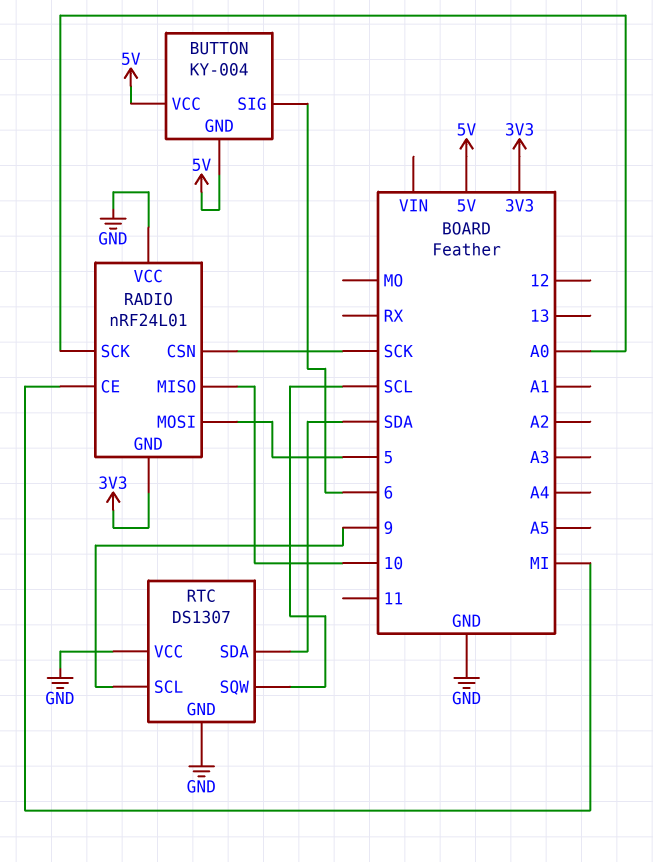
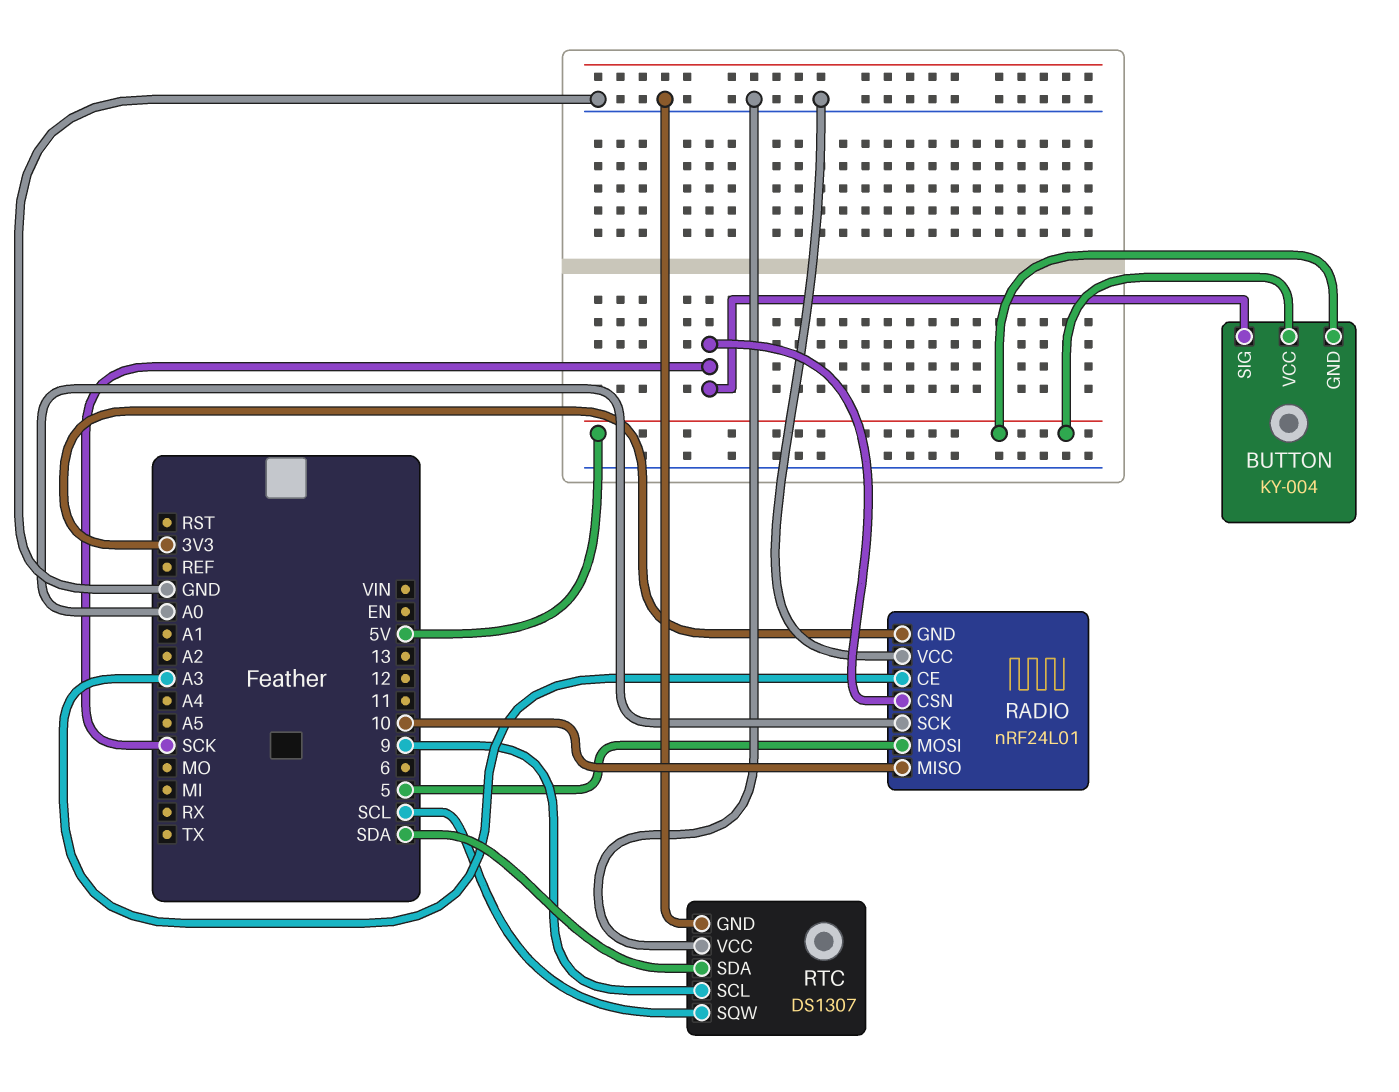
BUTTON pin SIG: 6 -> SCK
RADIO pin CE: MI -> A3

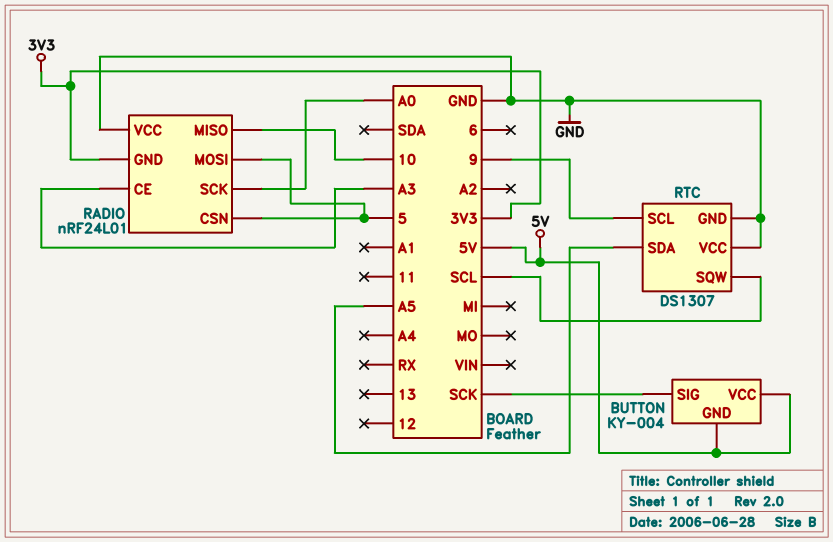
RADIO pin CSN: SCK -> 5
RTC pin SDA: SDA -> A5

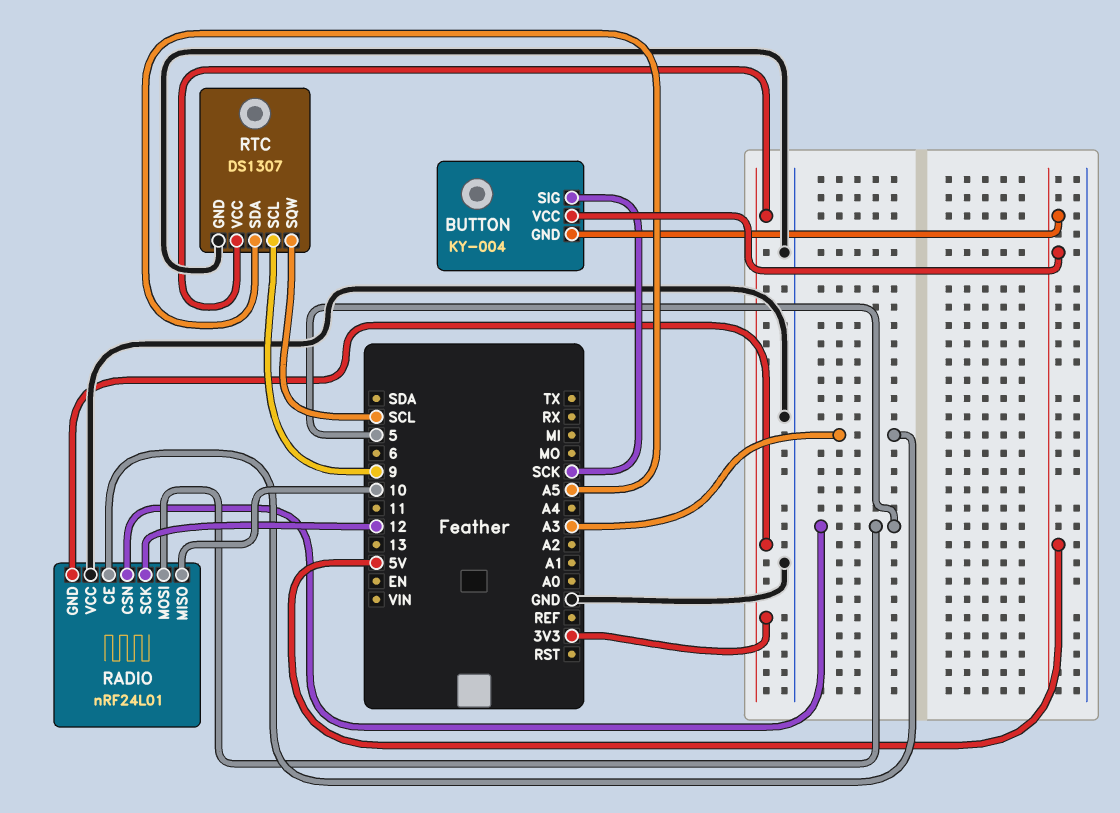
RADIO pin SCK: A0 -> 12
RTC pin VCC: GND -> 3V3

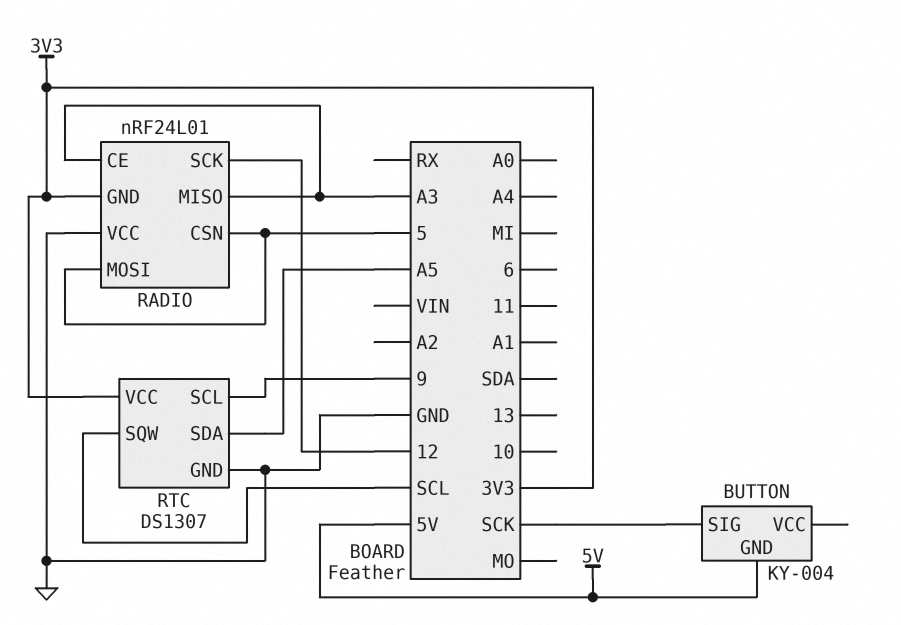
BUTTON pin VCC: 5V -> none
RADIO pin MISO: 10 -> A3

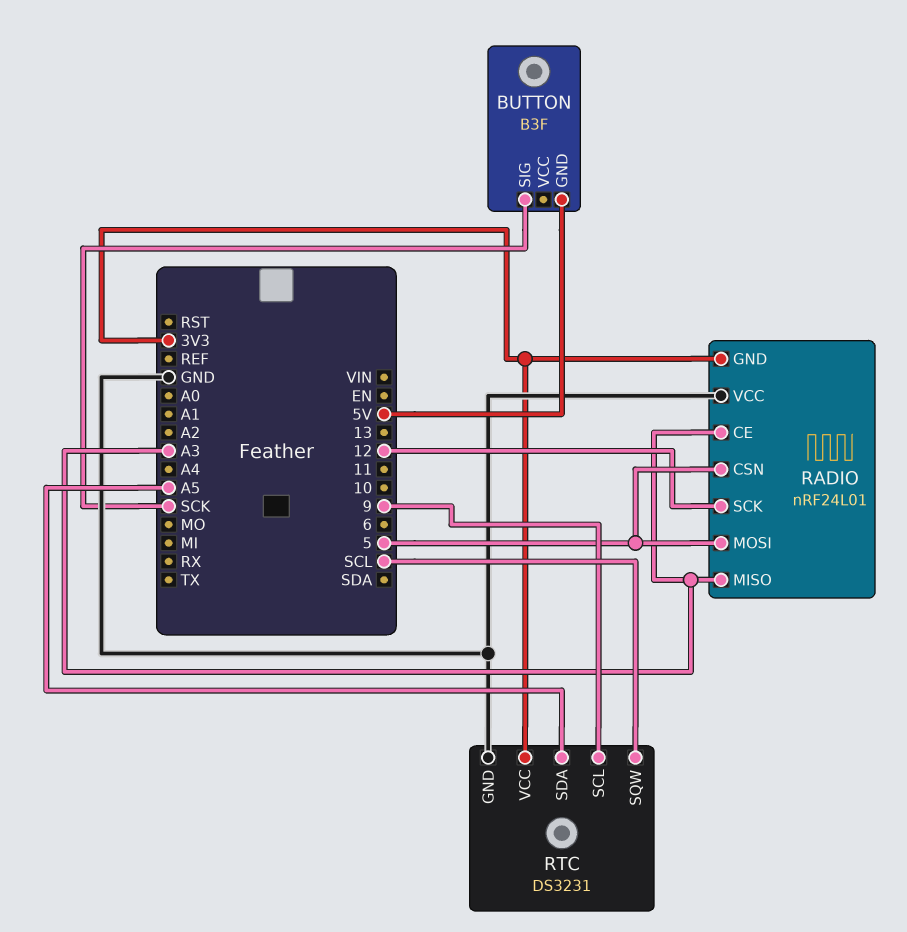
BUTTON: KY-004 -> B3F
RTC: DS1307 -> DS3231

